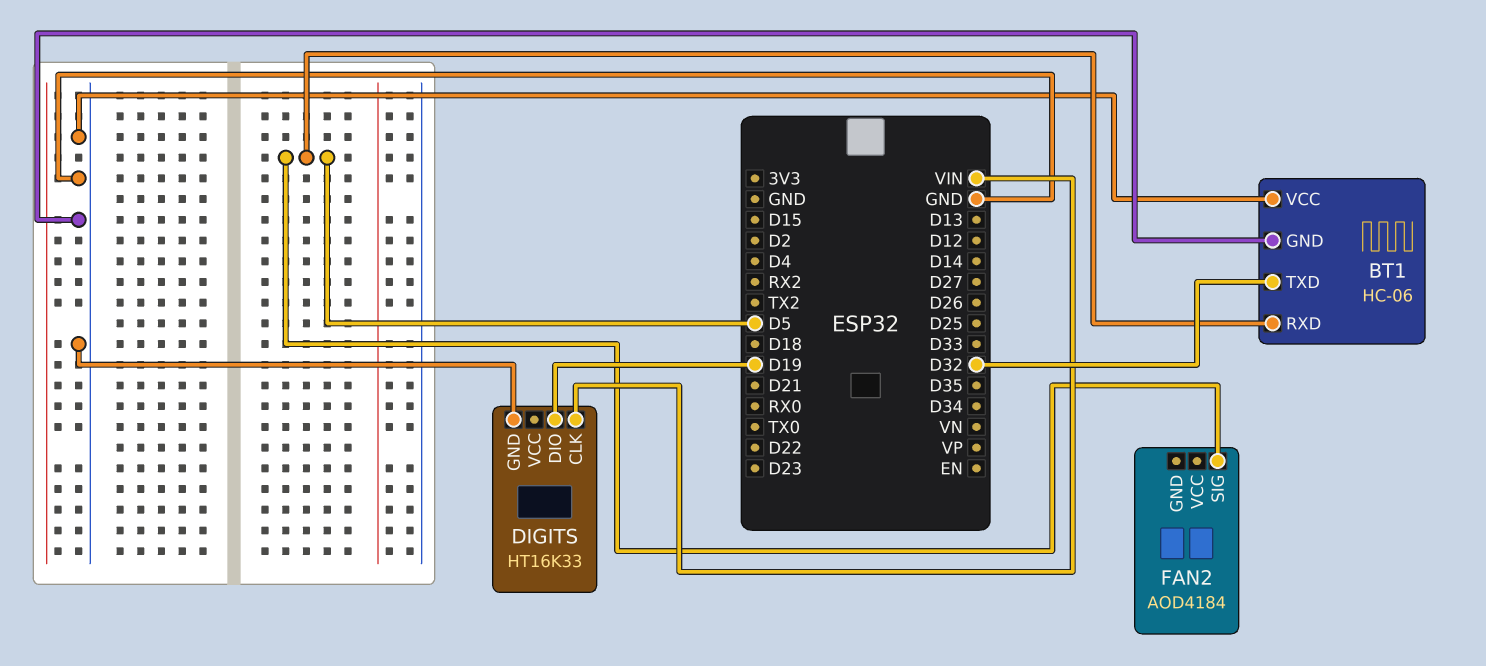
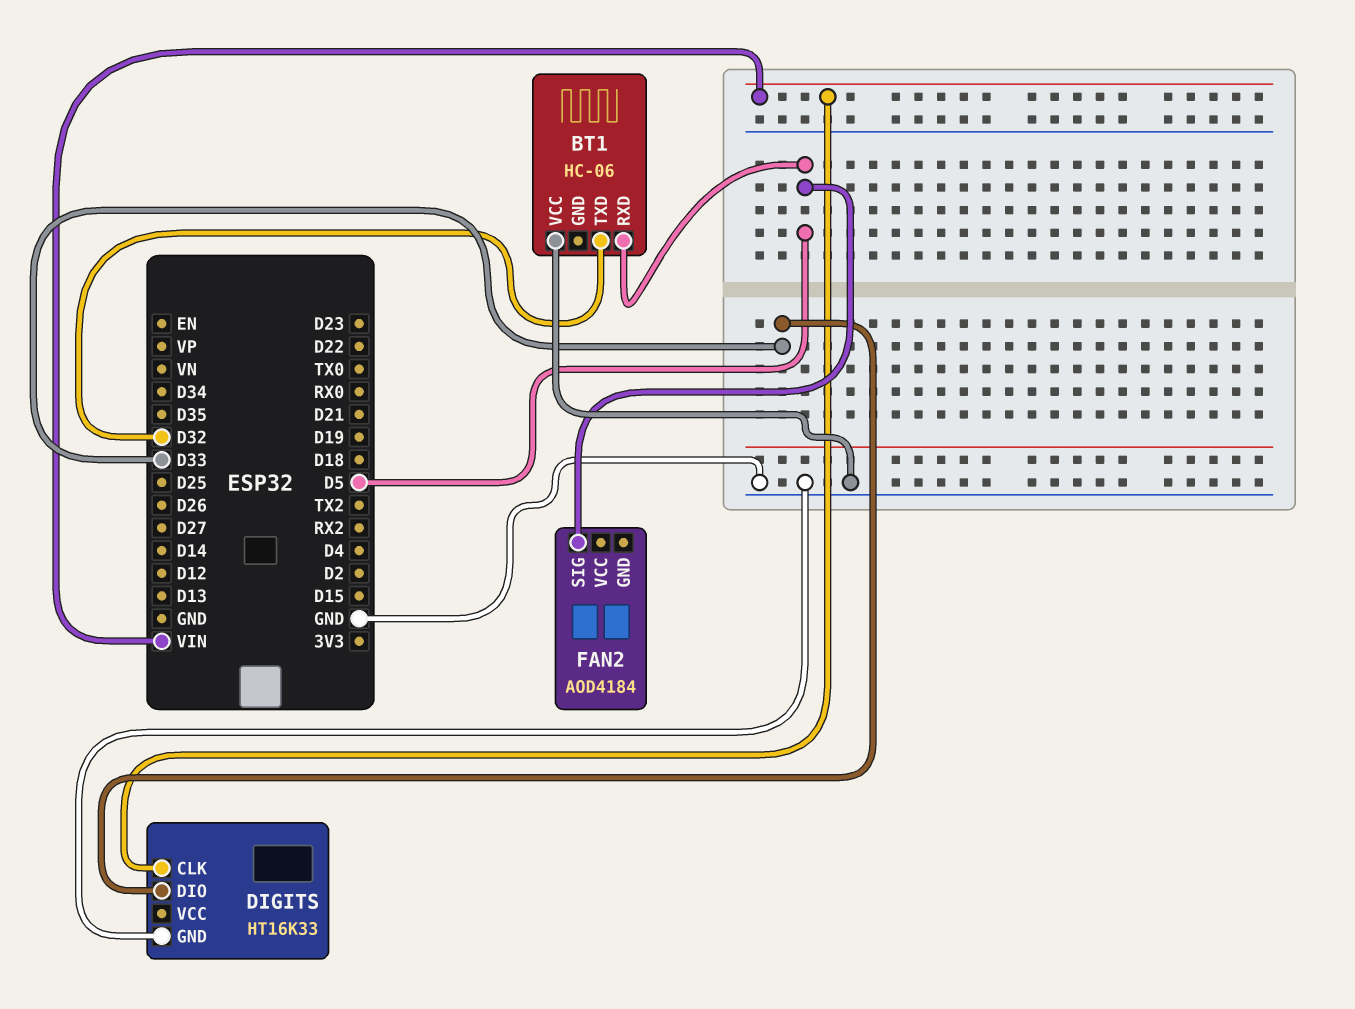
BT1 pin GND: GND -> none
DIGITS pin DIO: D19 -> D33

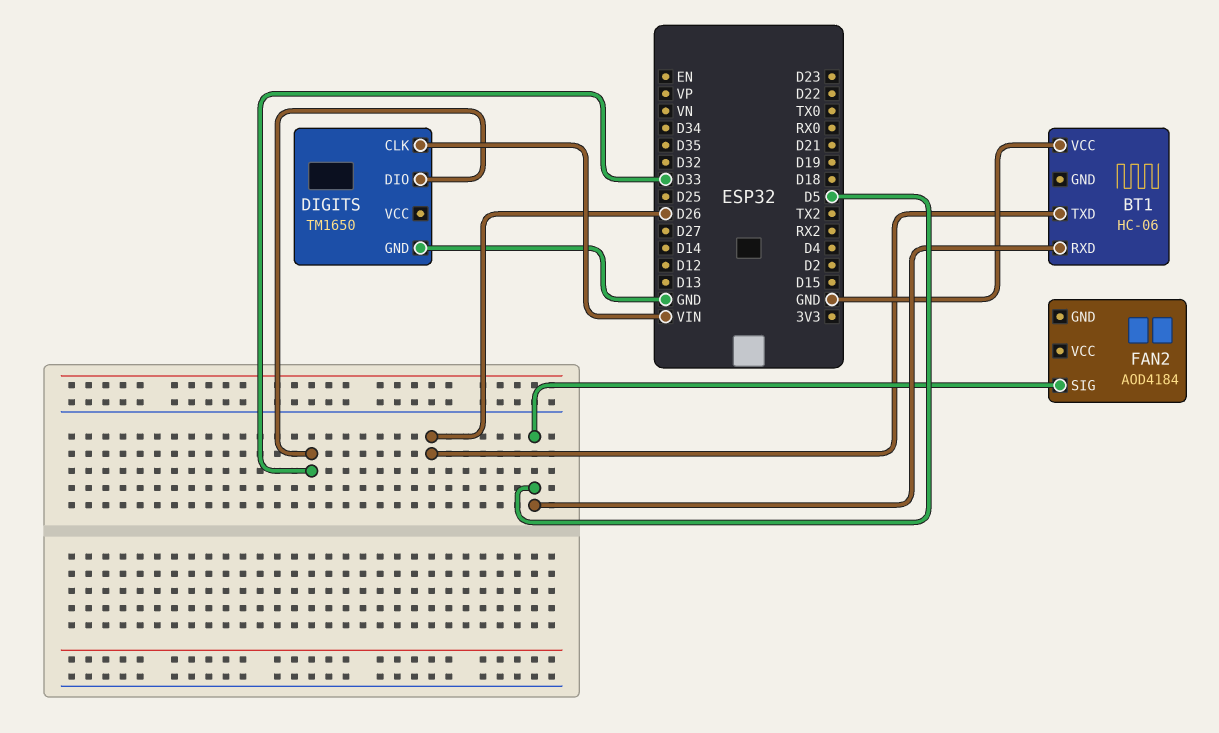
BT1 pin TXD: D32 -> D26
DIGITS: HT16K33 -> TM1650

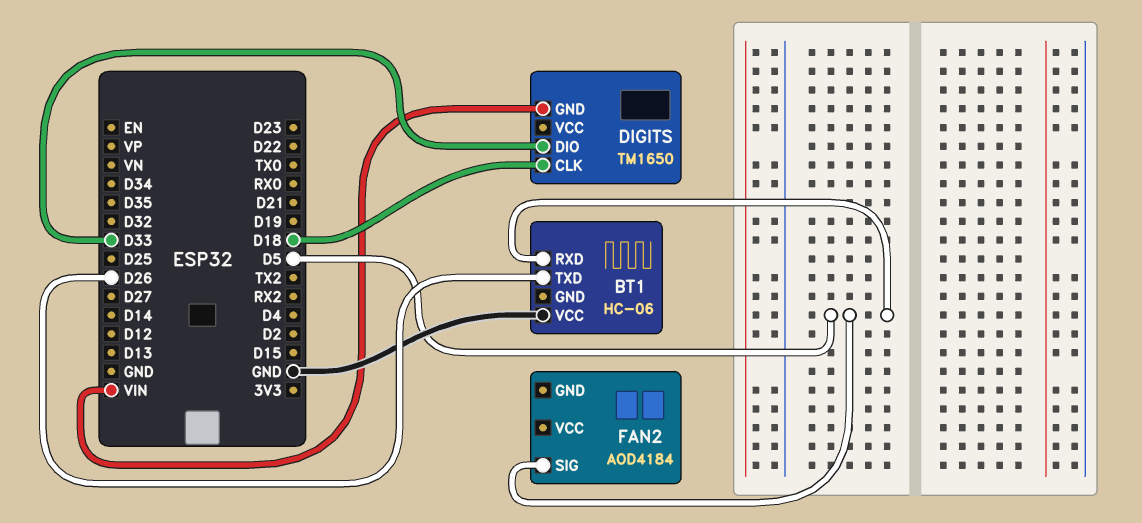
DIGITS pin CLK: VIN -> D18
DIGITS pin GND: GND -> VIN

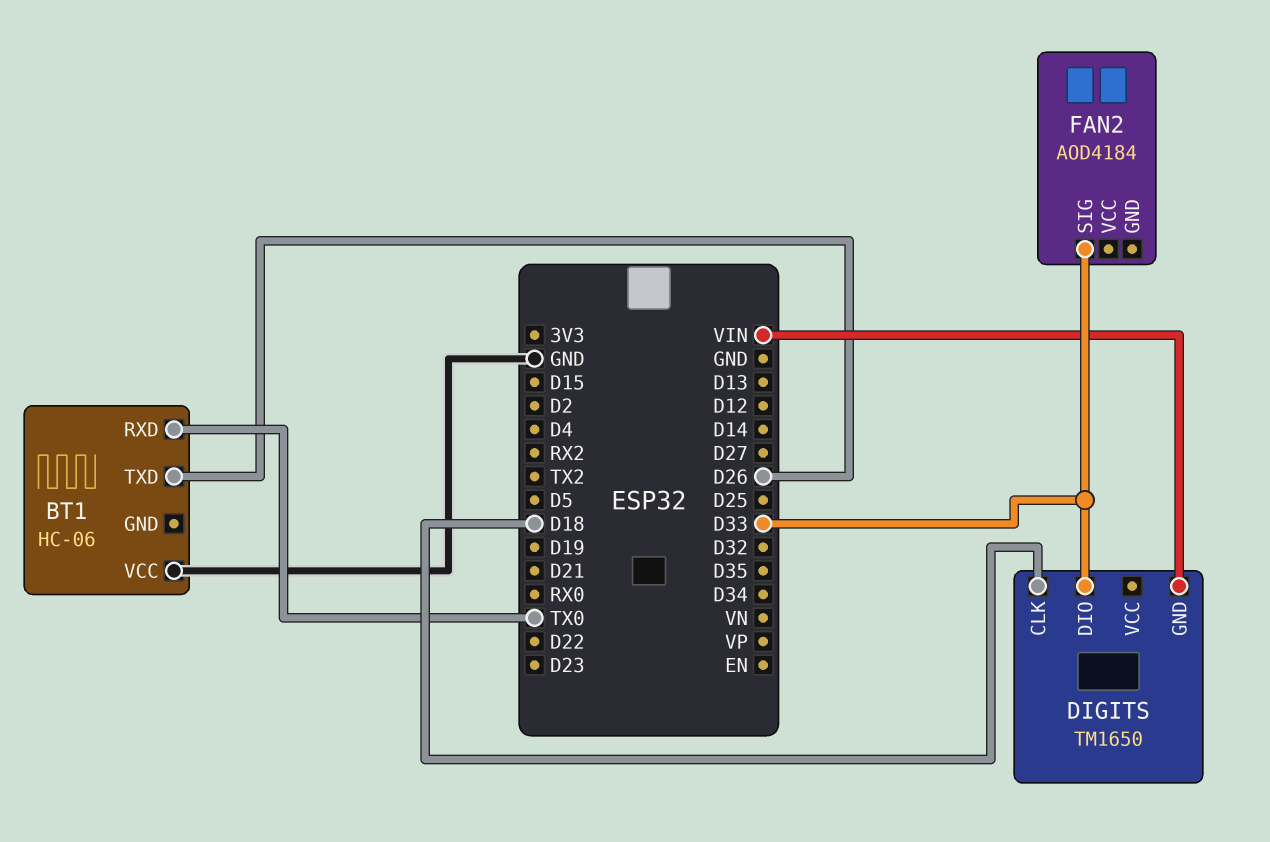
BT1 pin RXD: D5 -> TX0
FAN2 pin SIG: D5 -> D33

